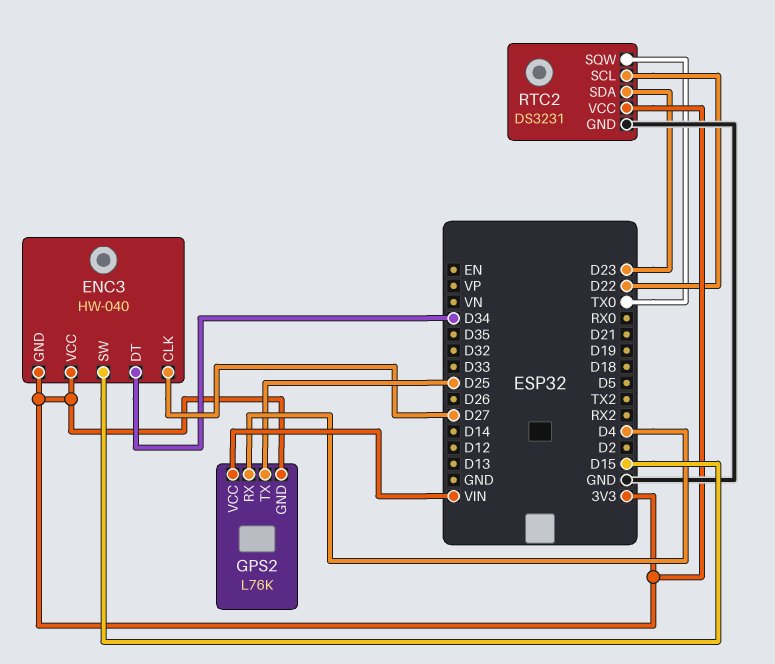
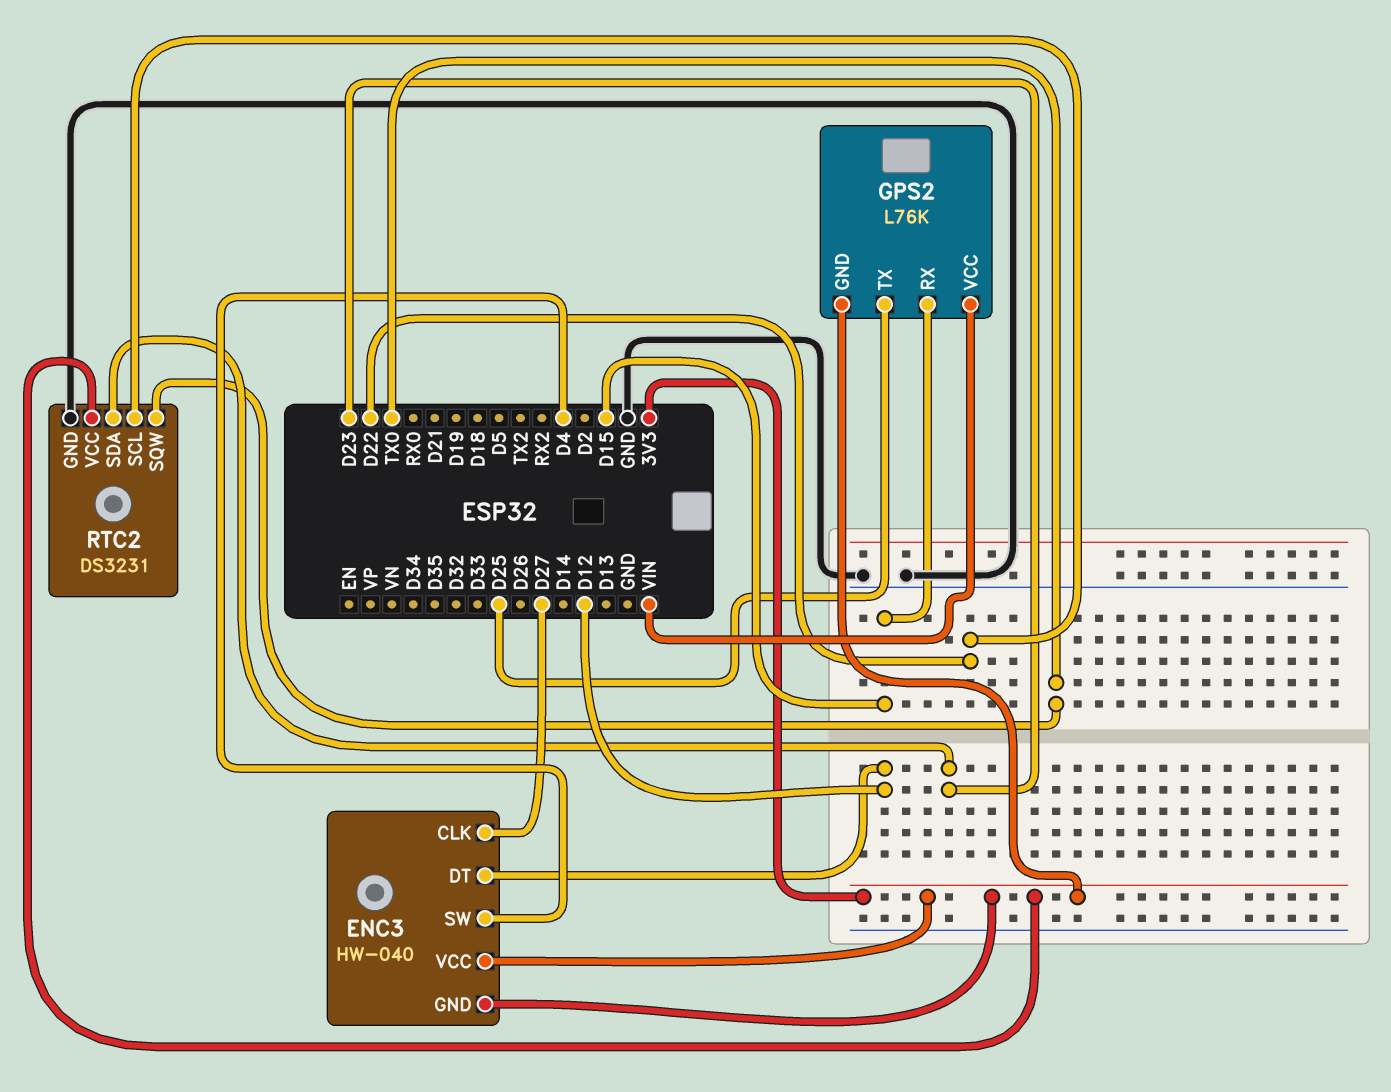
ENC3 pin DT: D34 -> D12
ENC3 pin SW: D15 -> D4
GPS2 pin RX: D4 -> D15

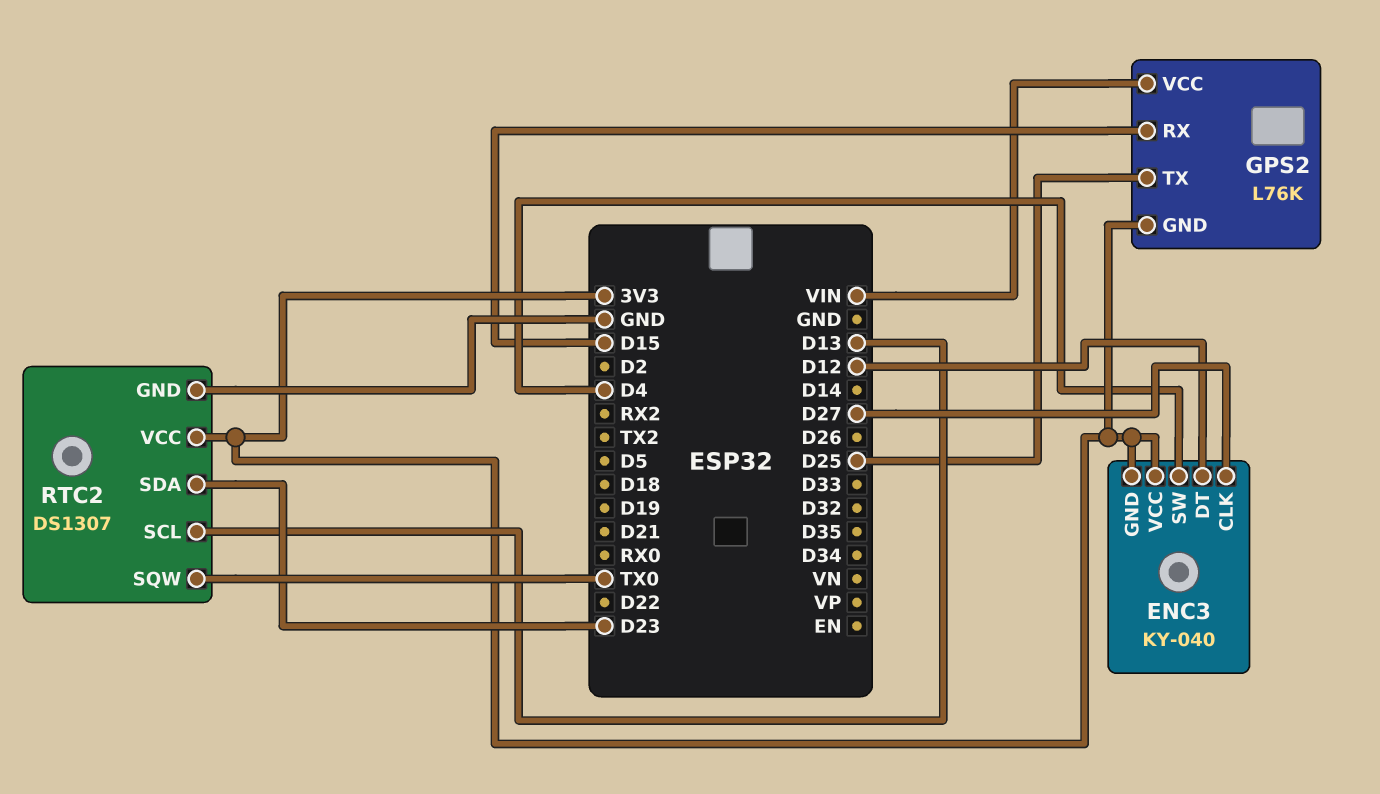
ENC3: HW-040 -> KY-040
RTC2: DS3231 -> DS1307
RTC2 pin SCL: D22 -> D13

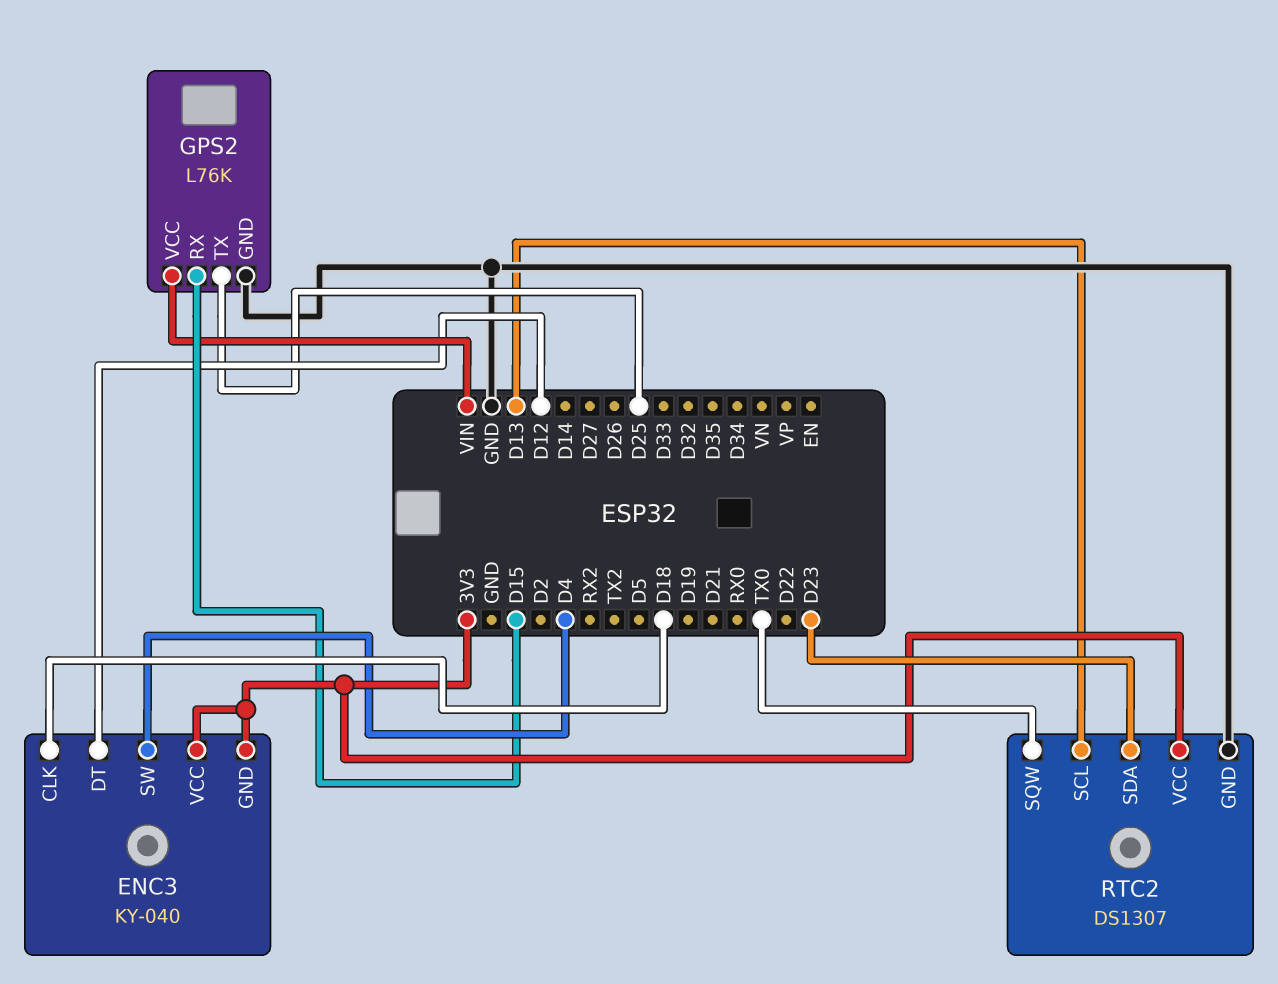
ENC3 pin CLK: D27 -> D18
GPS2 pin GND: 3V3 -> GND

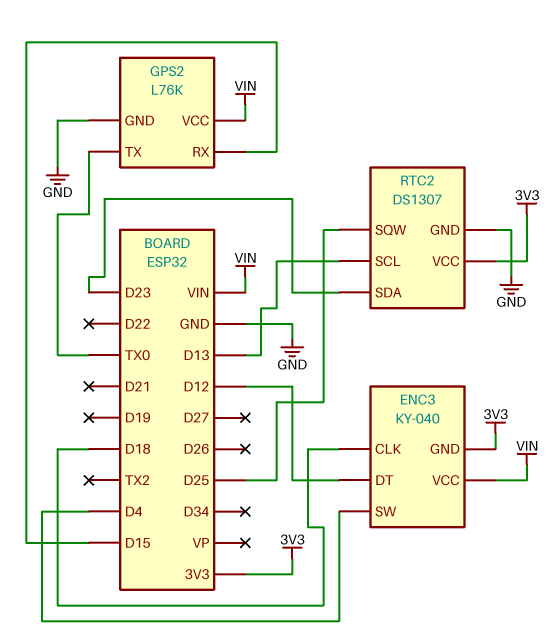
ENC3 pin VCC: 3V3 -> VIN
GPS2 pin TX: D25 -> TX0
RTC2 pin SQW: TX0 -> D25

